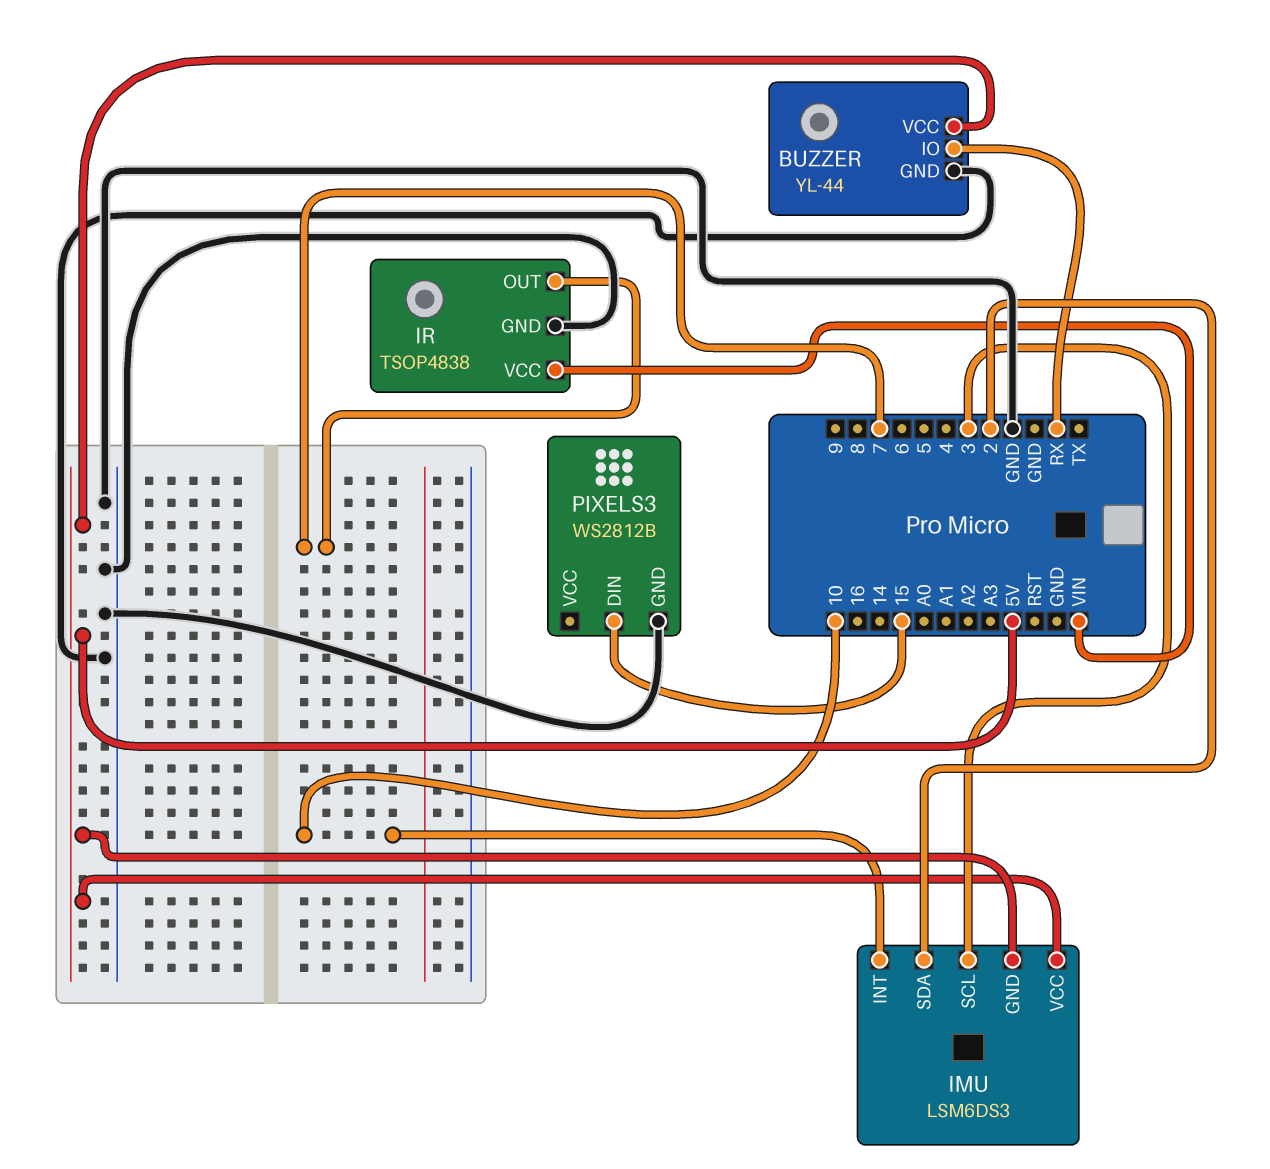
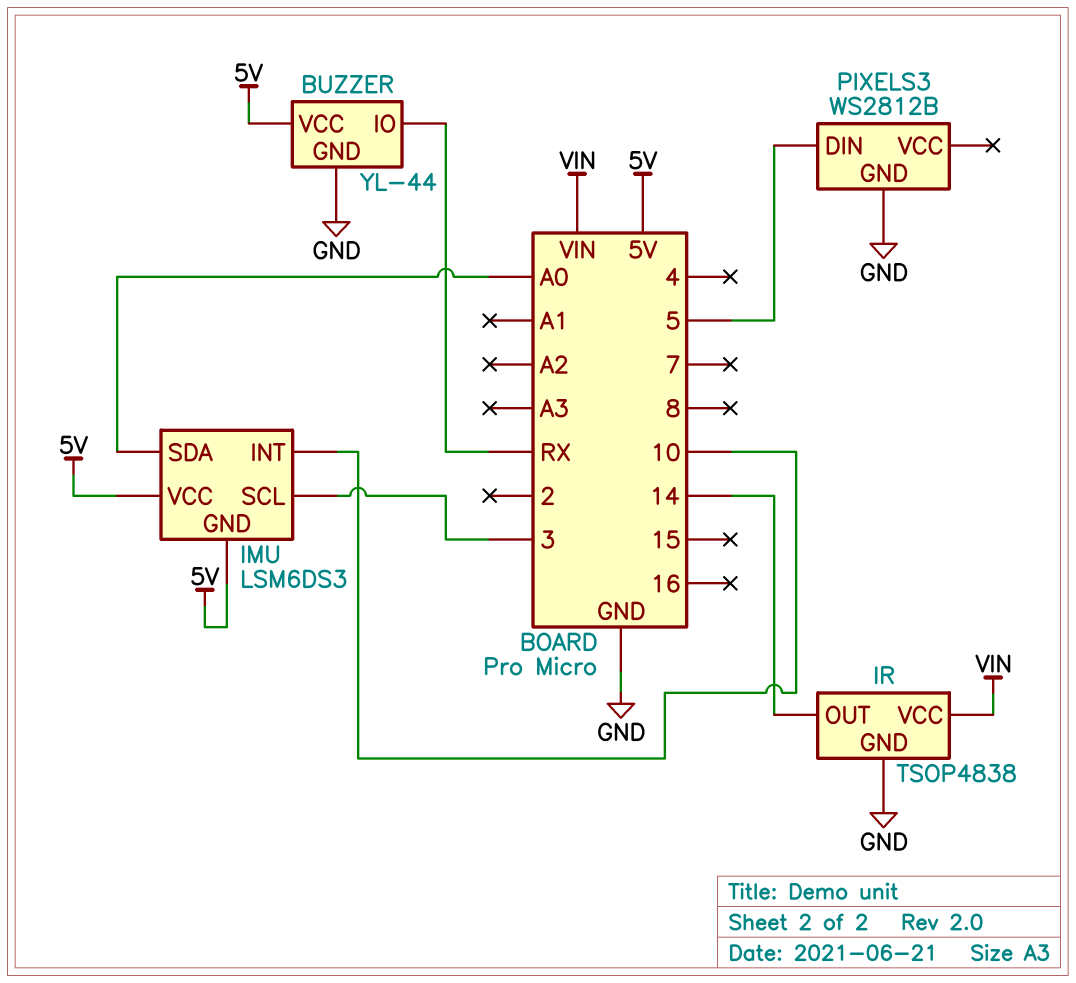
IMU pin SDA: 2 -> A0
IR pin OUT: 7 -> 14
PIXELS3 pin DIN: 15 -> 5

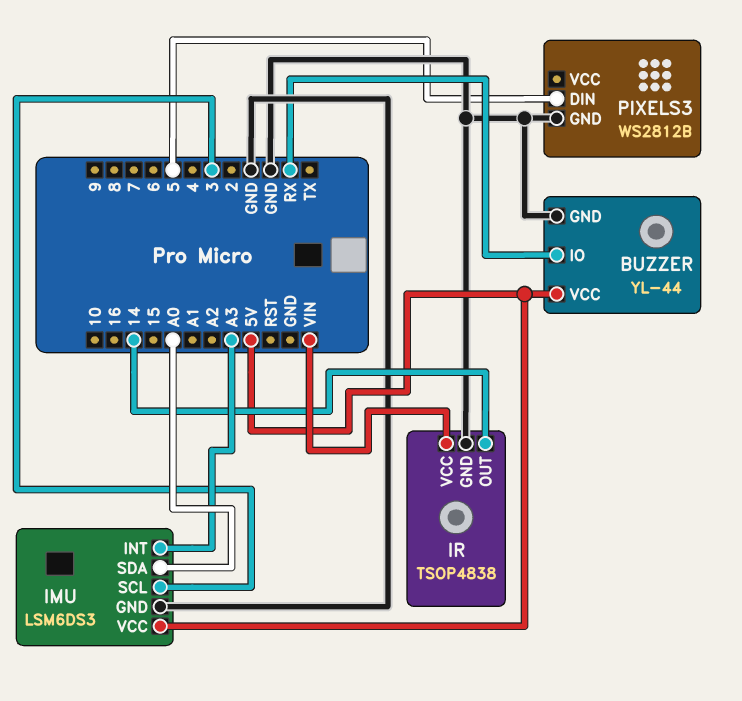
IMU pin GND: 5V -> GND
IMU pin INT: 10 -> A3

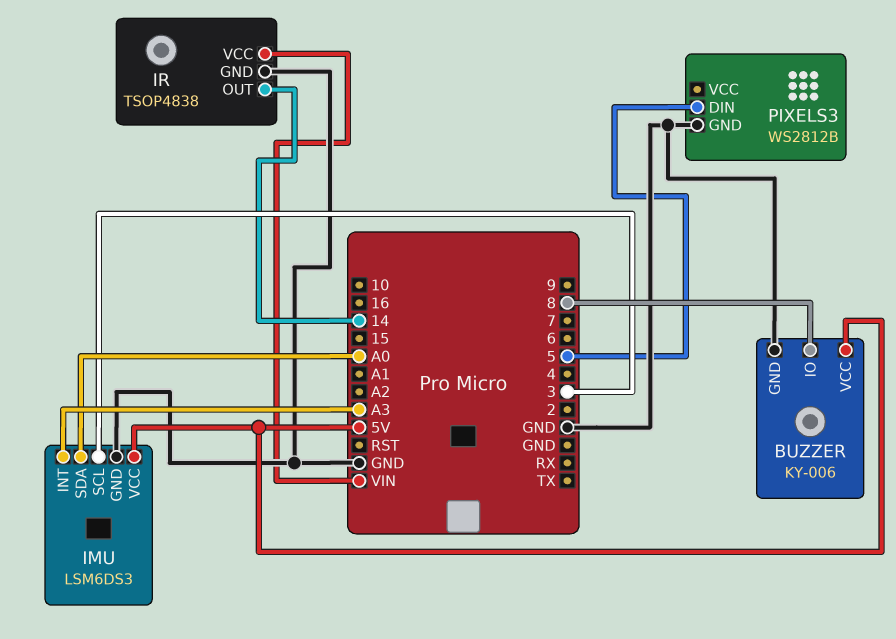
BUZZER: YL-44 -> KY-006
BUZZER pin IO: RX -> 8

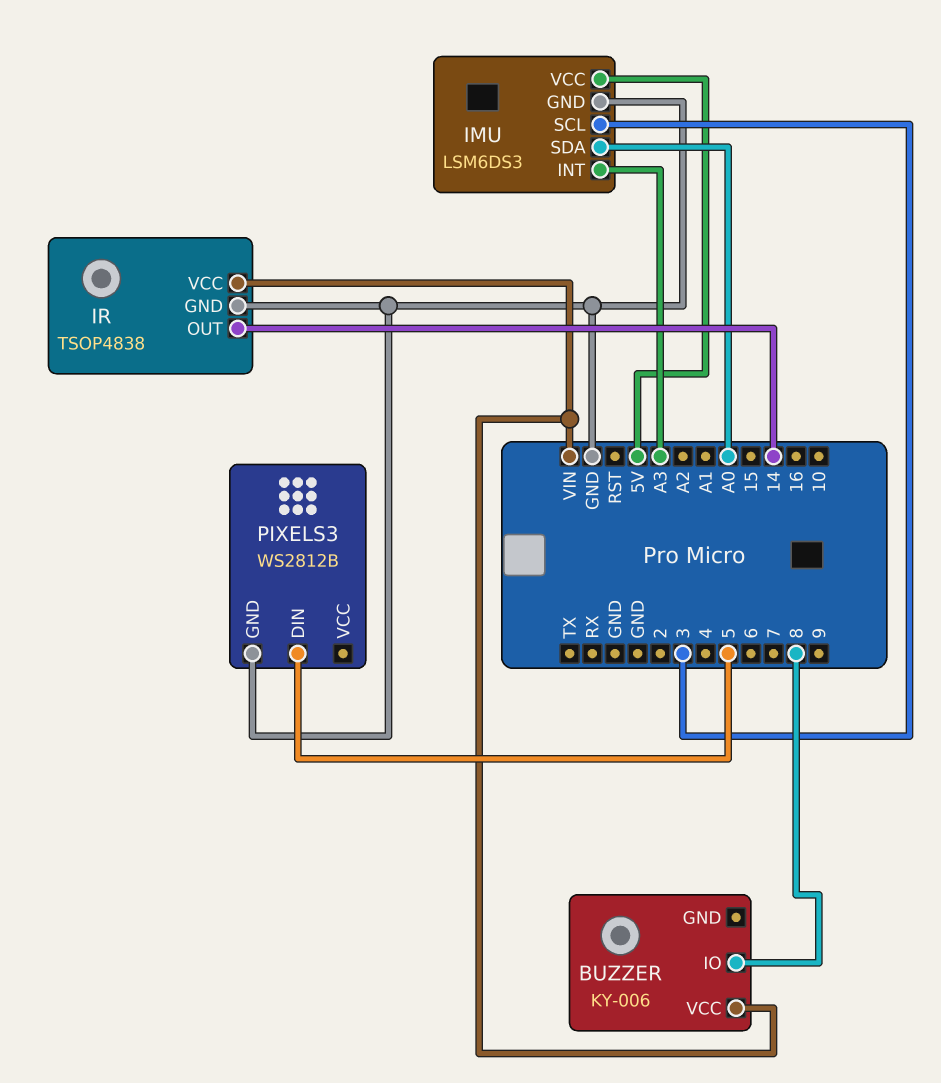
BUZZER pin GND: GND -> none
BUZZER pin VCC: 5V -> VIN

